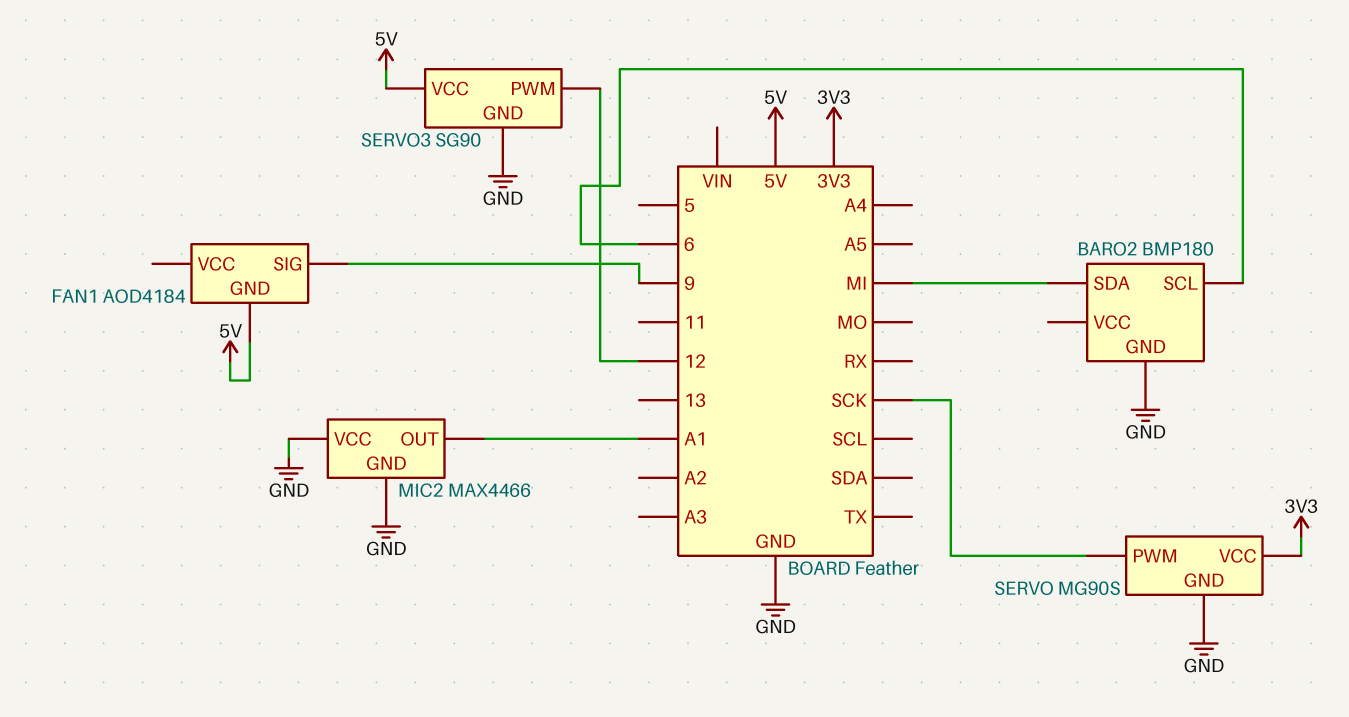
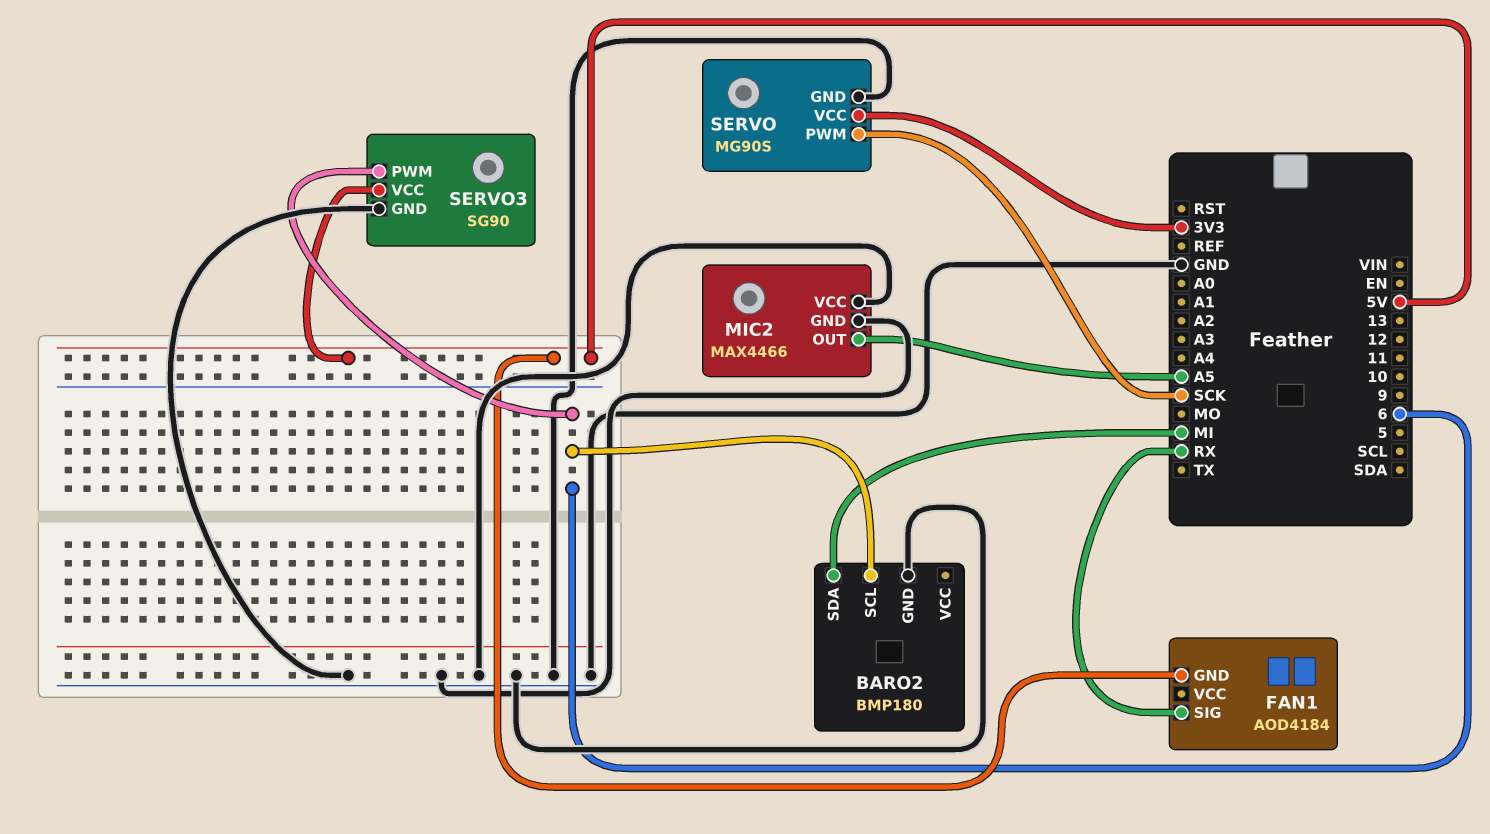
FAN1 pin SIG: 9 -> RX
MIC2 pin OUT: A1 -> A5
SERVO3 pin PWM: 12 -> 6

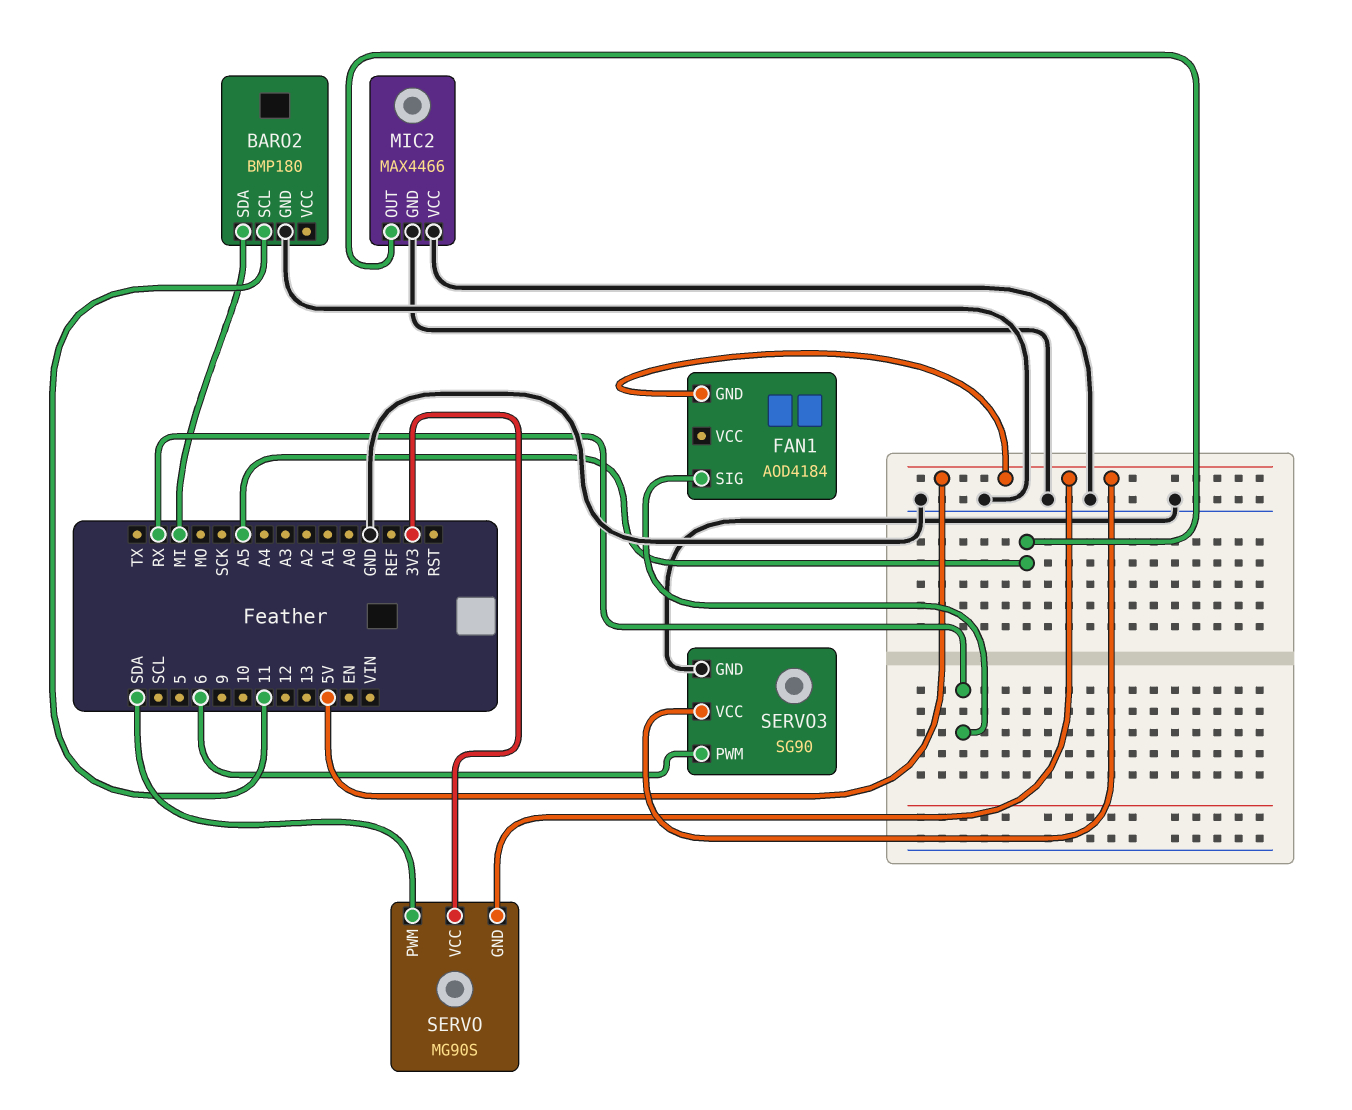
BARO2 pin SCL: 6 -> 11
SERVO pin GND: GND -> 5V
SERVO pin PWM: SCK -> SDA

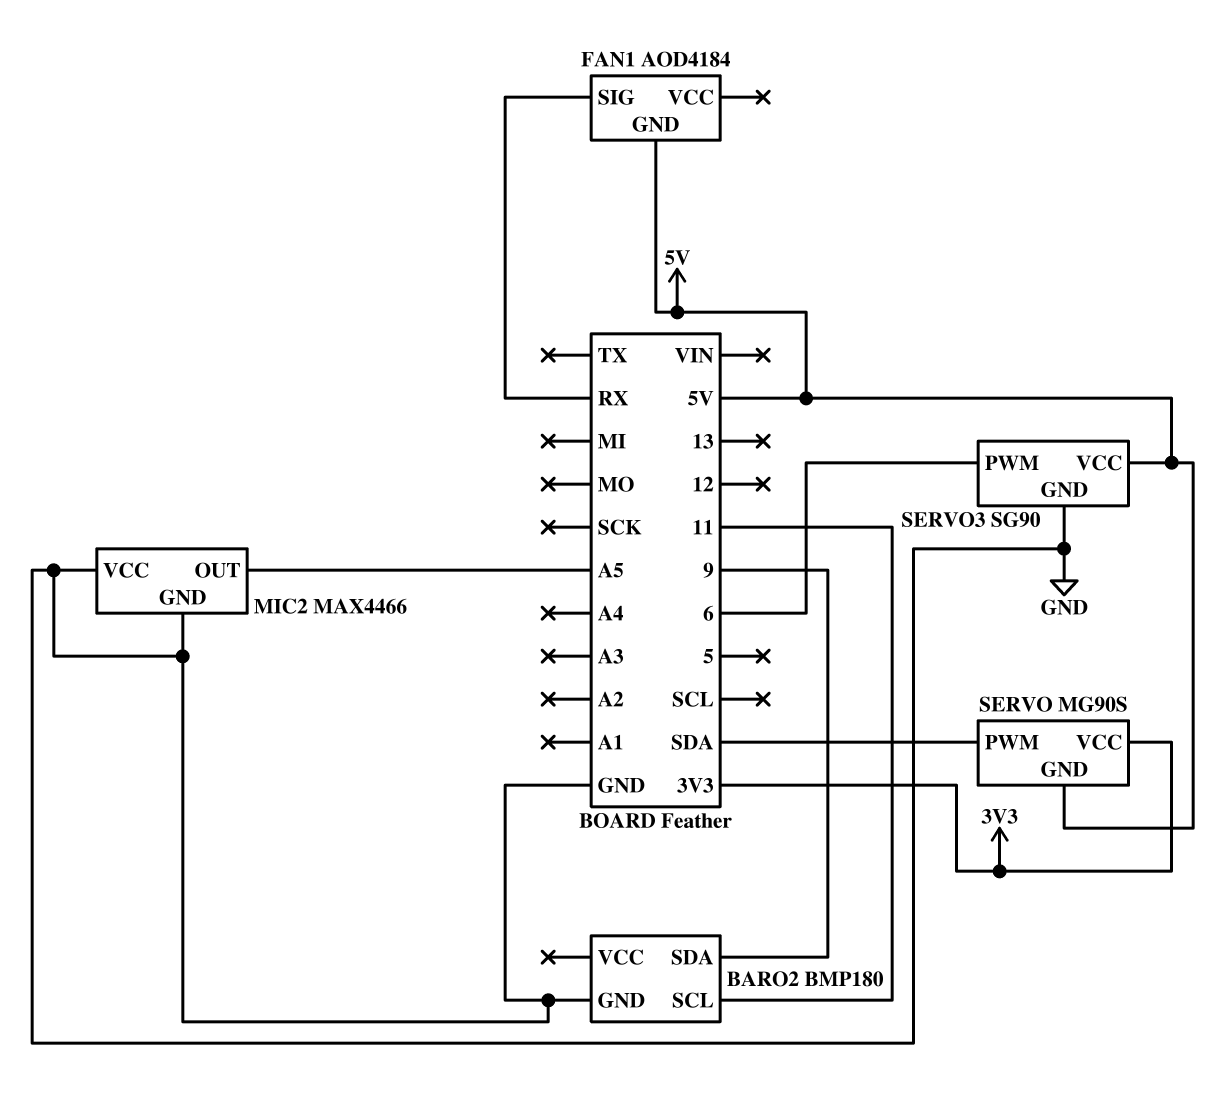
BARO2 pin SDA: MI -> 9

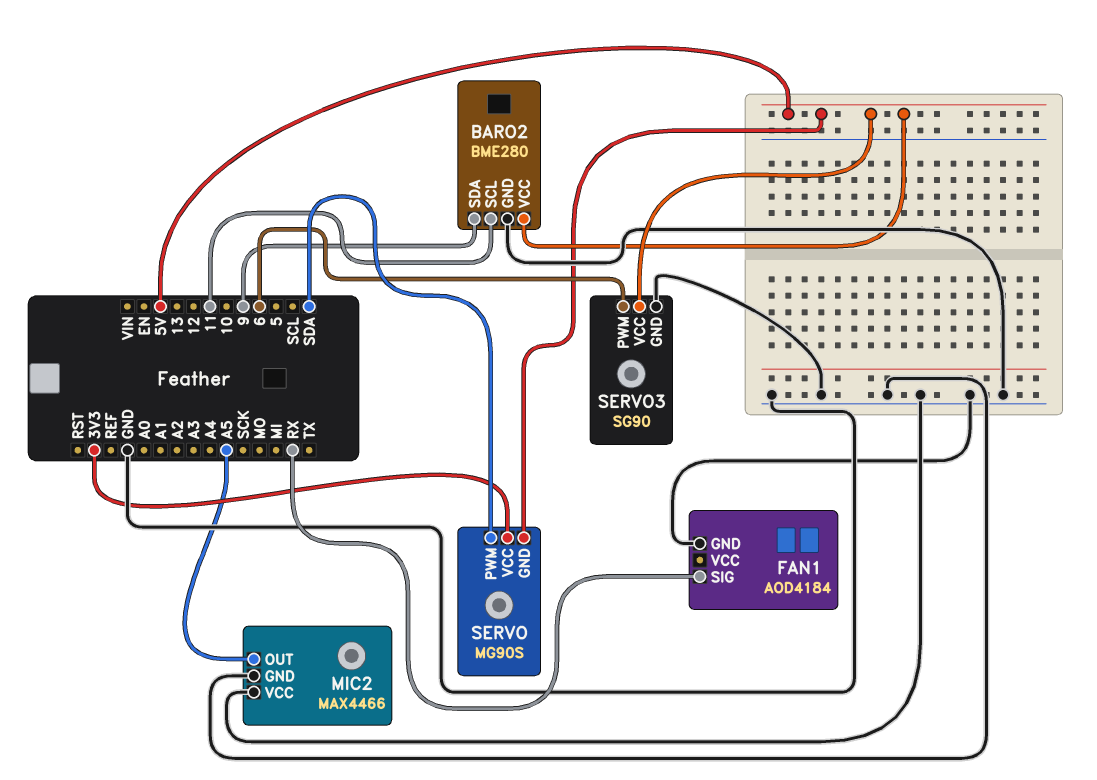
BARO2: BMP180 -> BME280
BARO2 pin VCC: none -> 5V
FAN1 pin GND: 5V -> GND

